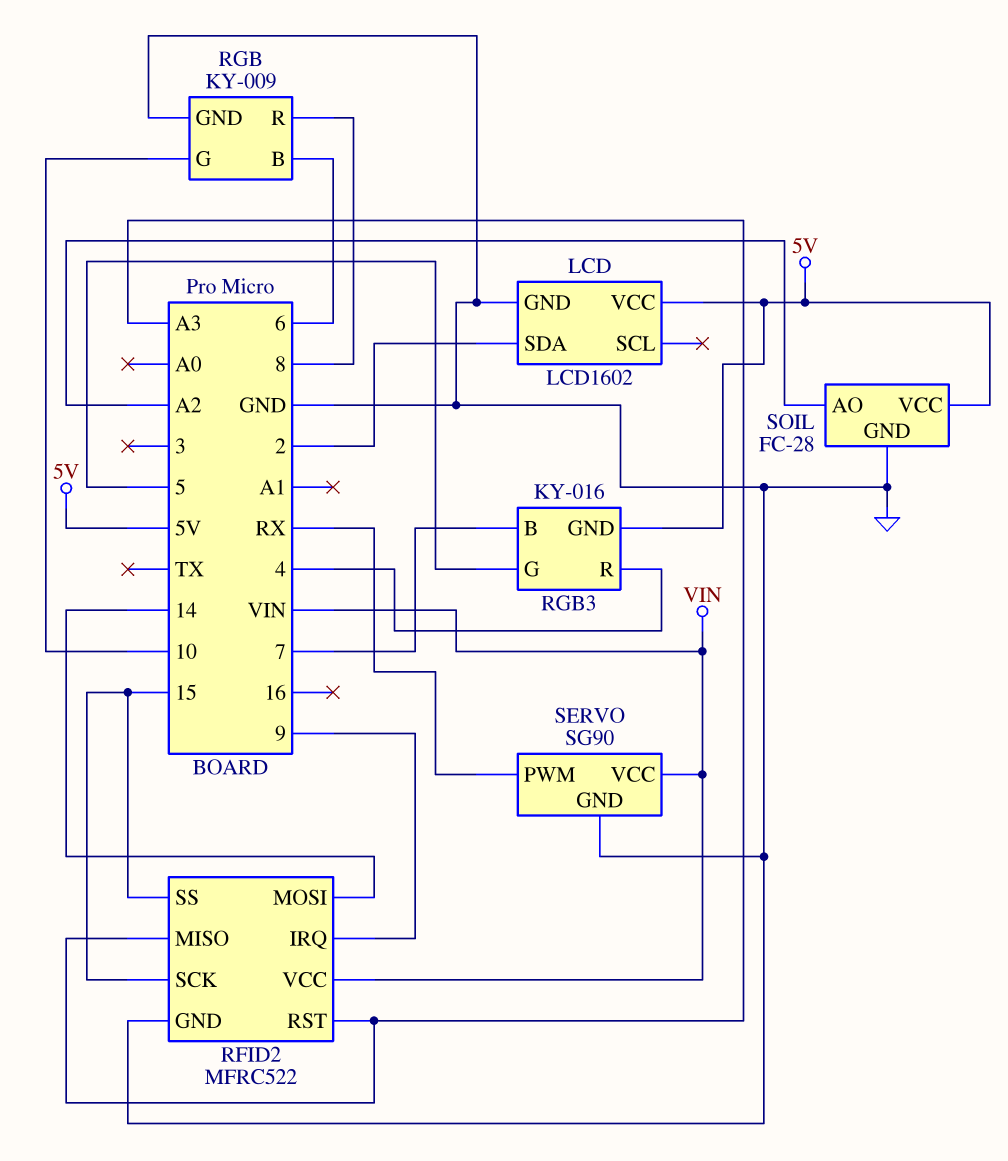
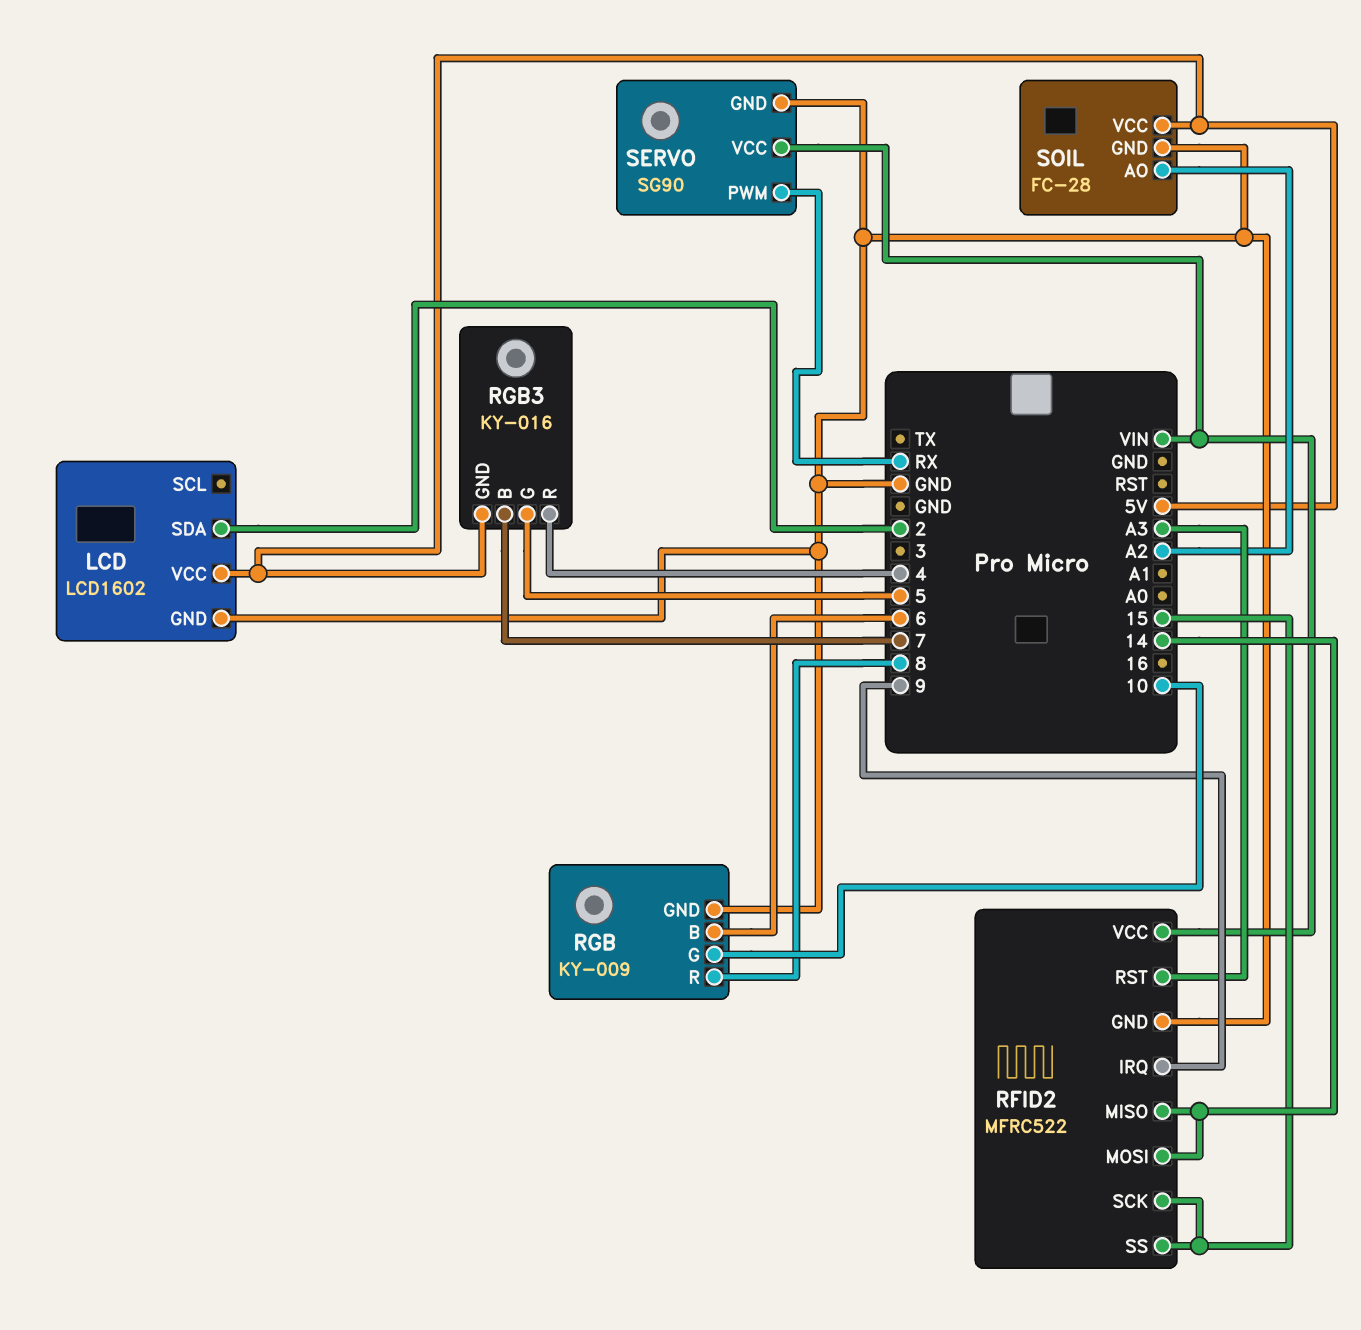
RFID2 pin MISO: A3 -> 14

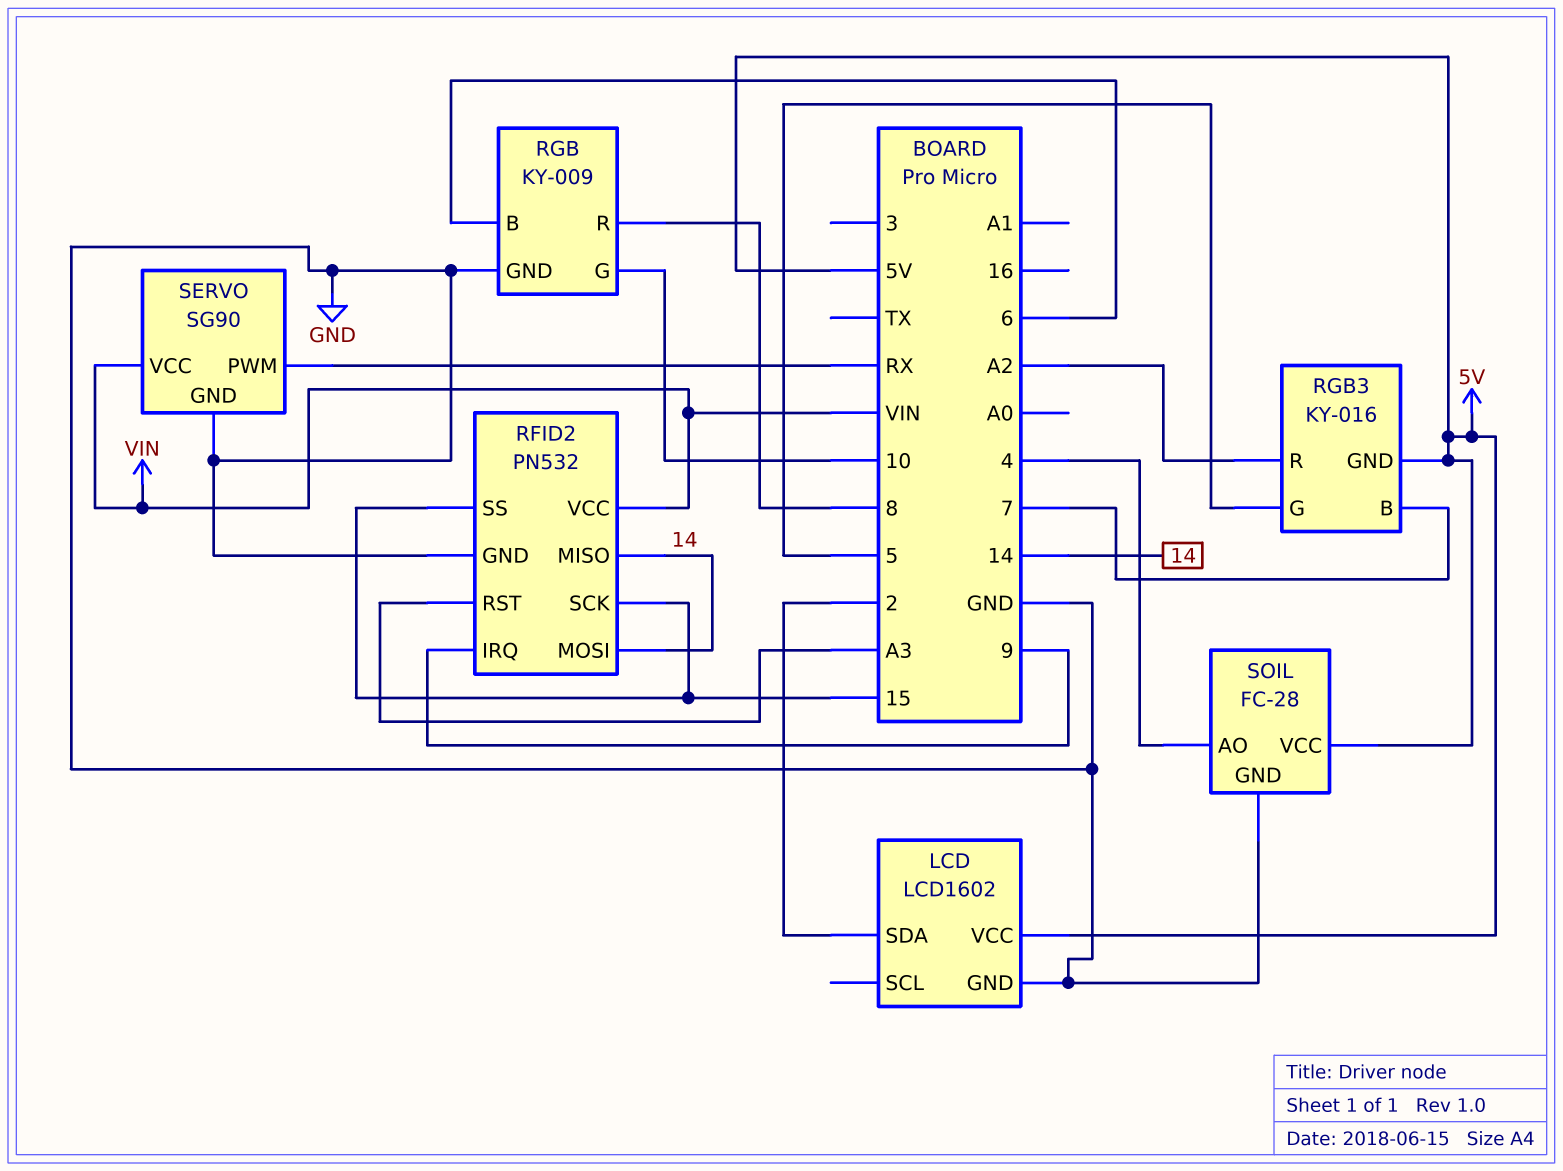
RFID2: MFRC522 -> PN532
RGB3 pin R: 4 -> A2
SOIL pin AO: A2 -> 4

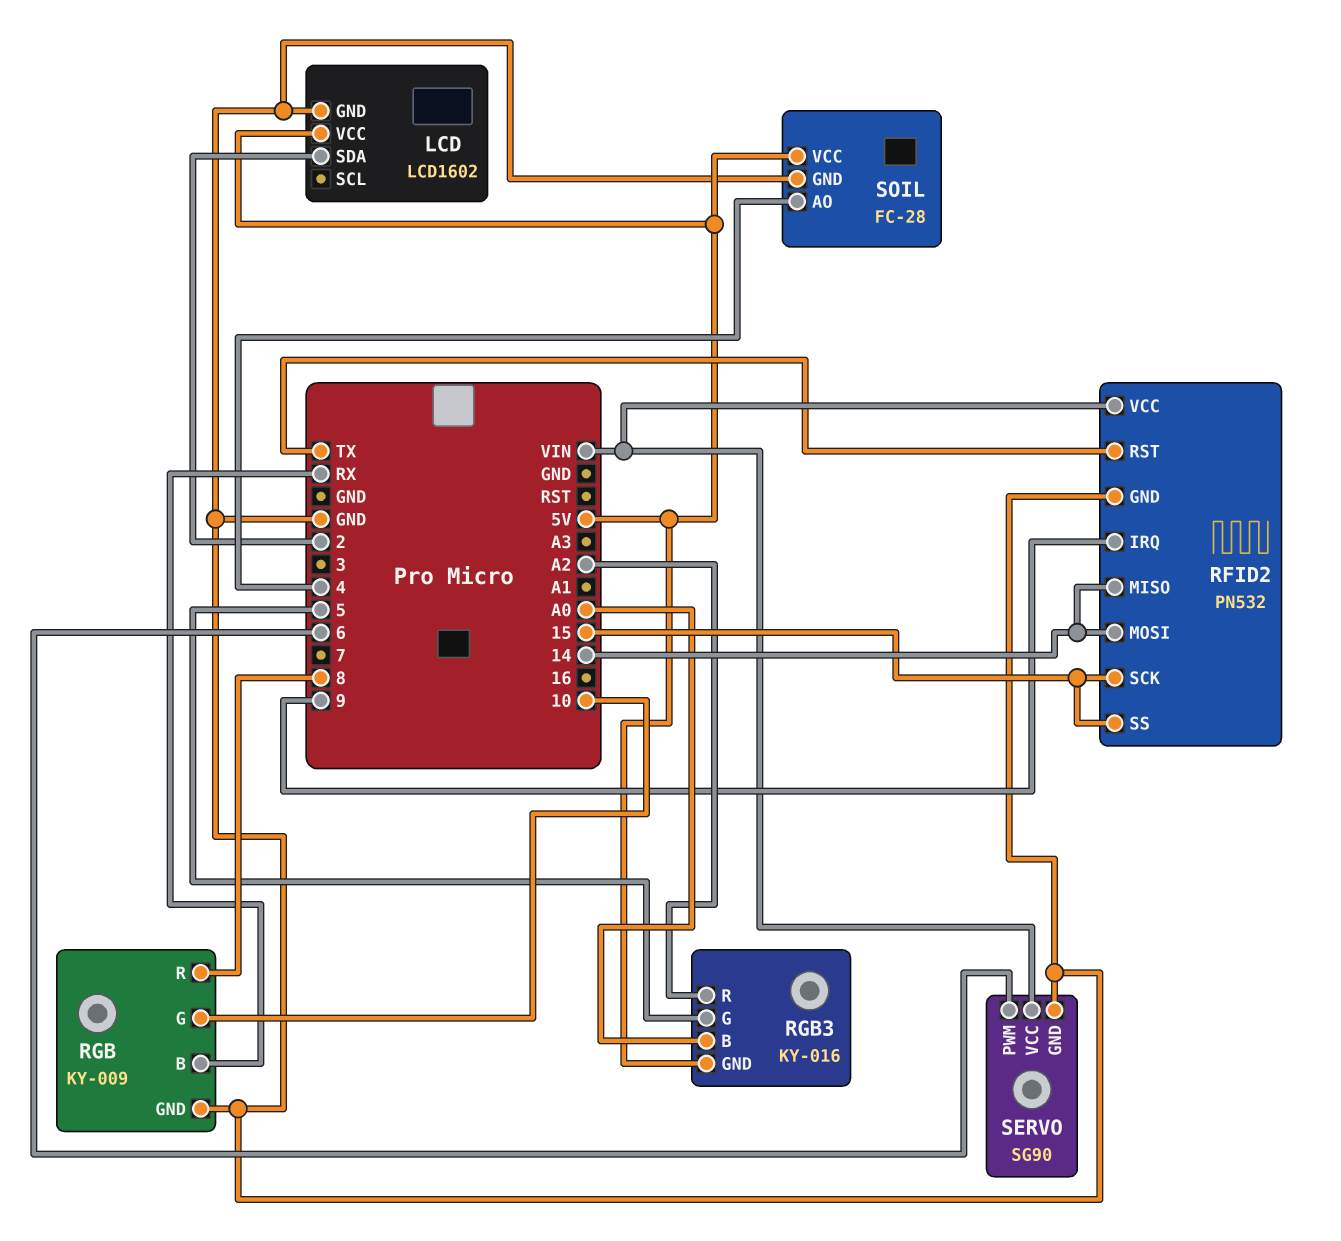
RFID2 pin RST: A3 -> TX
RGB pin B: 6 -> RX
RGB3 pin B: 7 -> A0
SERVO pin PWM: RX -> 6

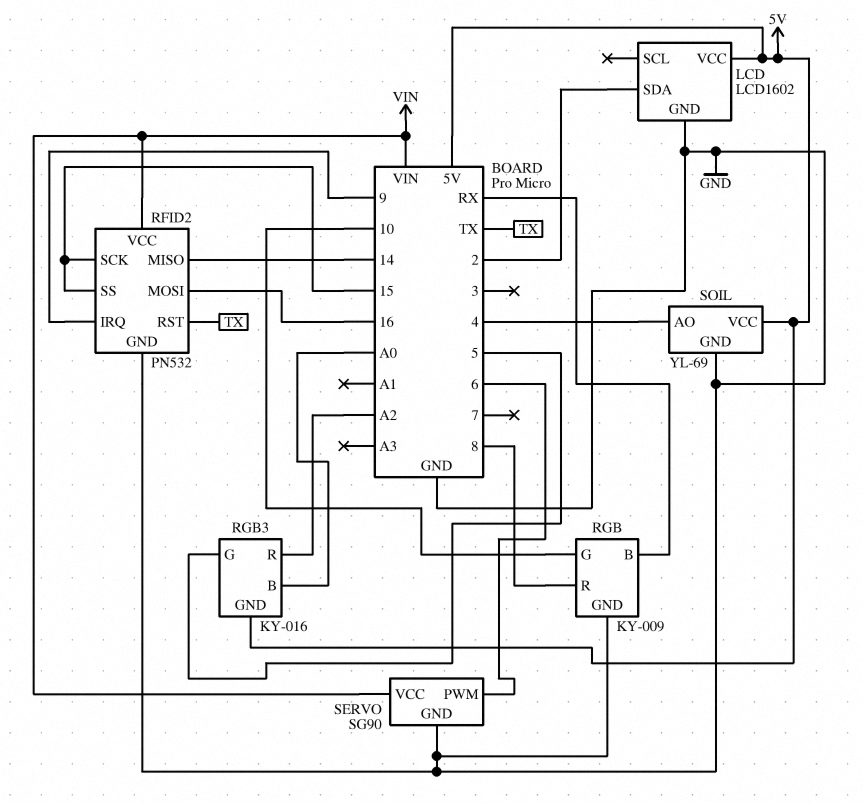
RFID2 pin MOSI: 14 -> 16
SOIL: FC-28 -> YL-69

